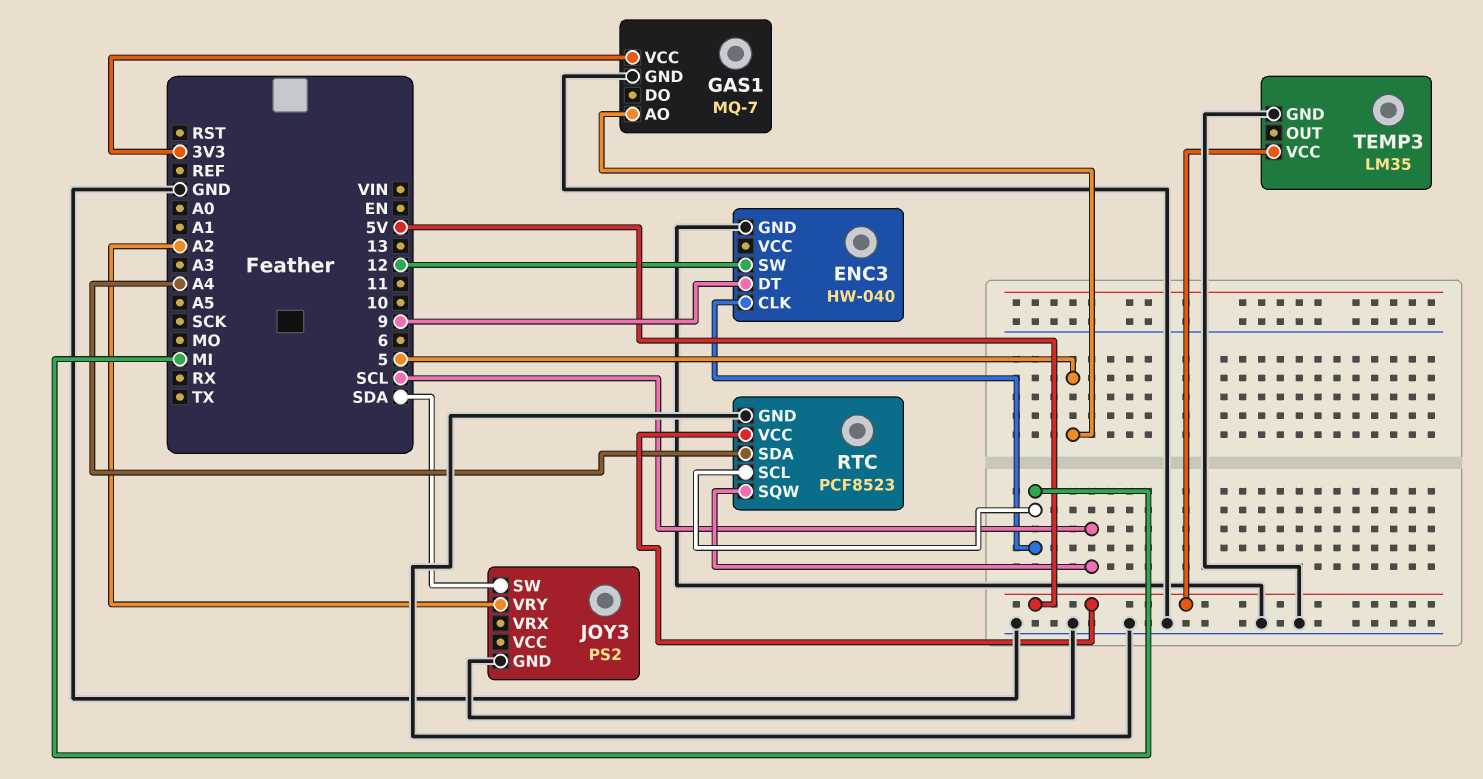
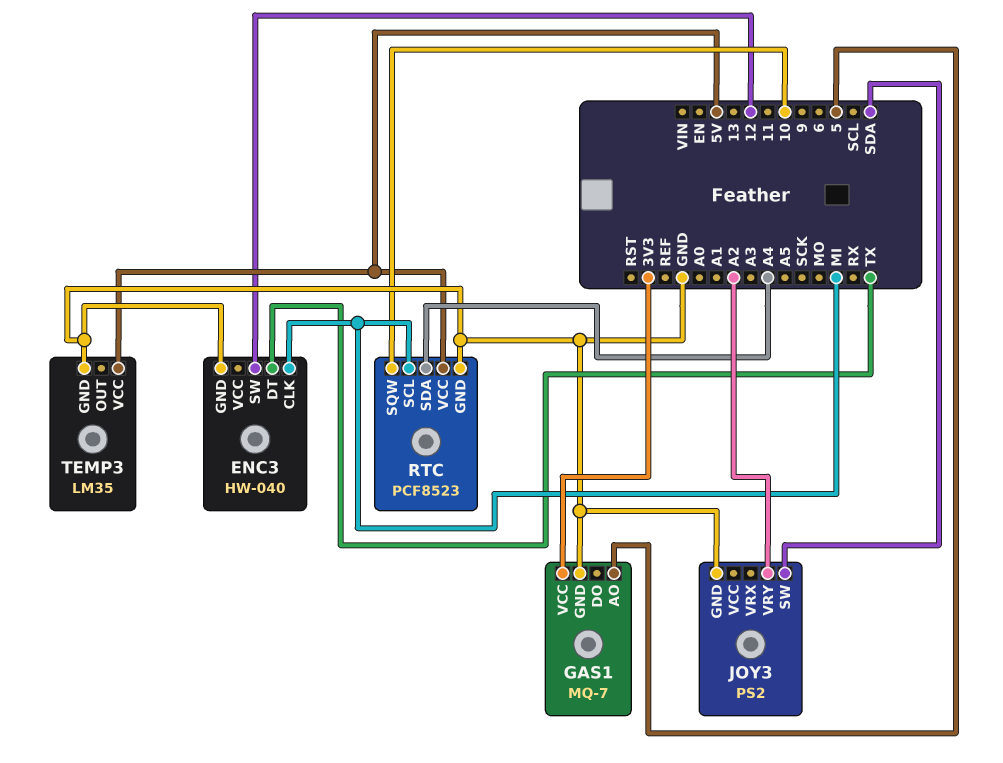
ENC3 pin DT: 9 -> TX
RTC pin SQW: SCL -> 10

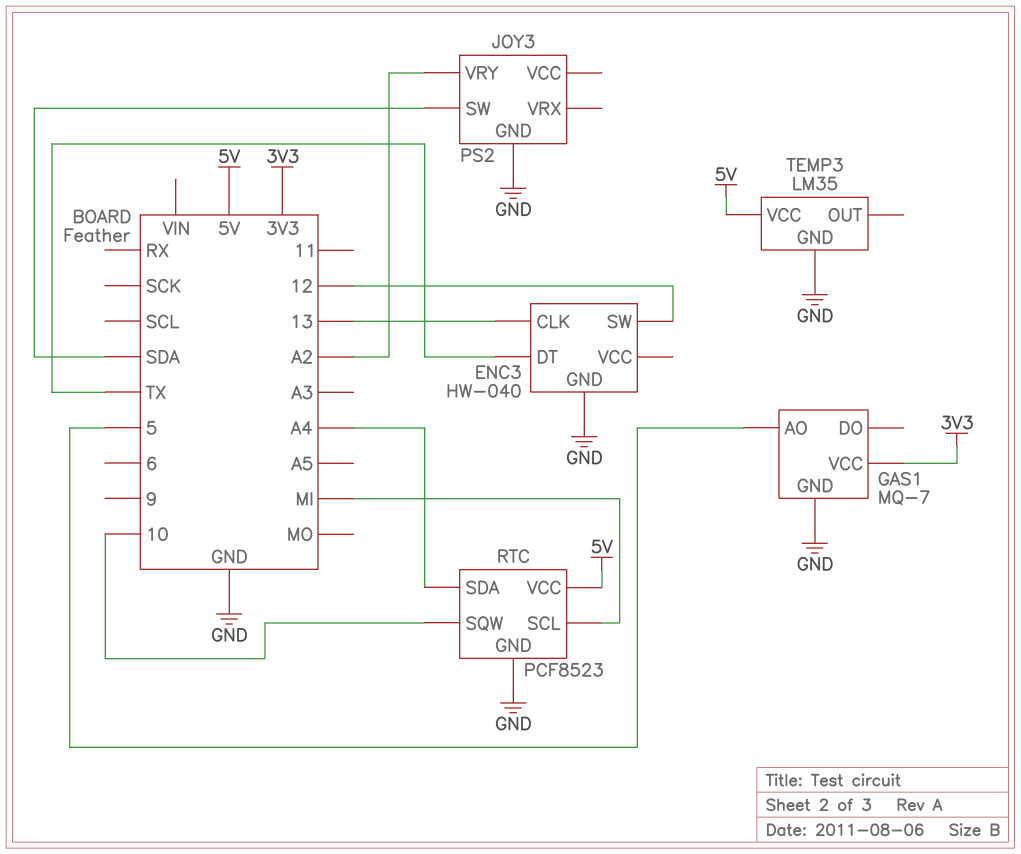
ENC3 pin CLK: MI -> 13

